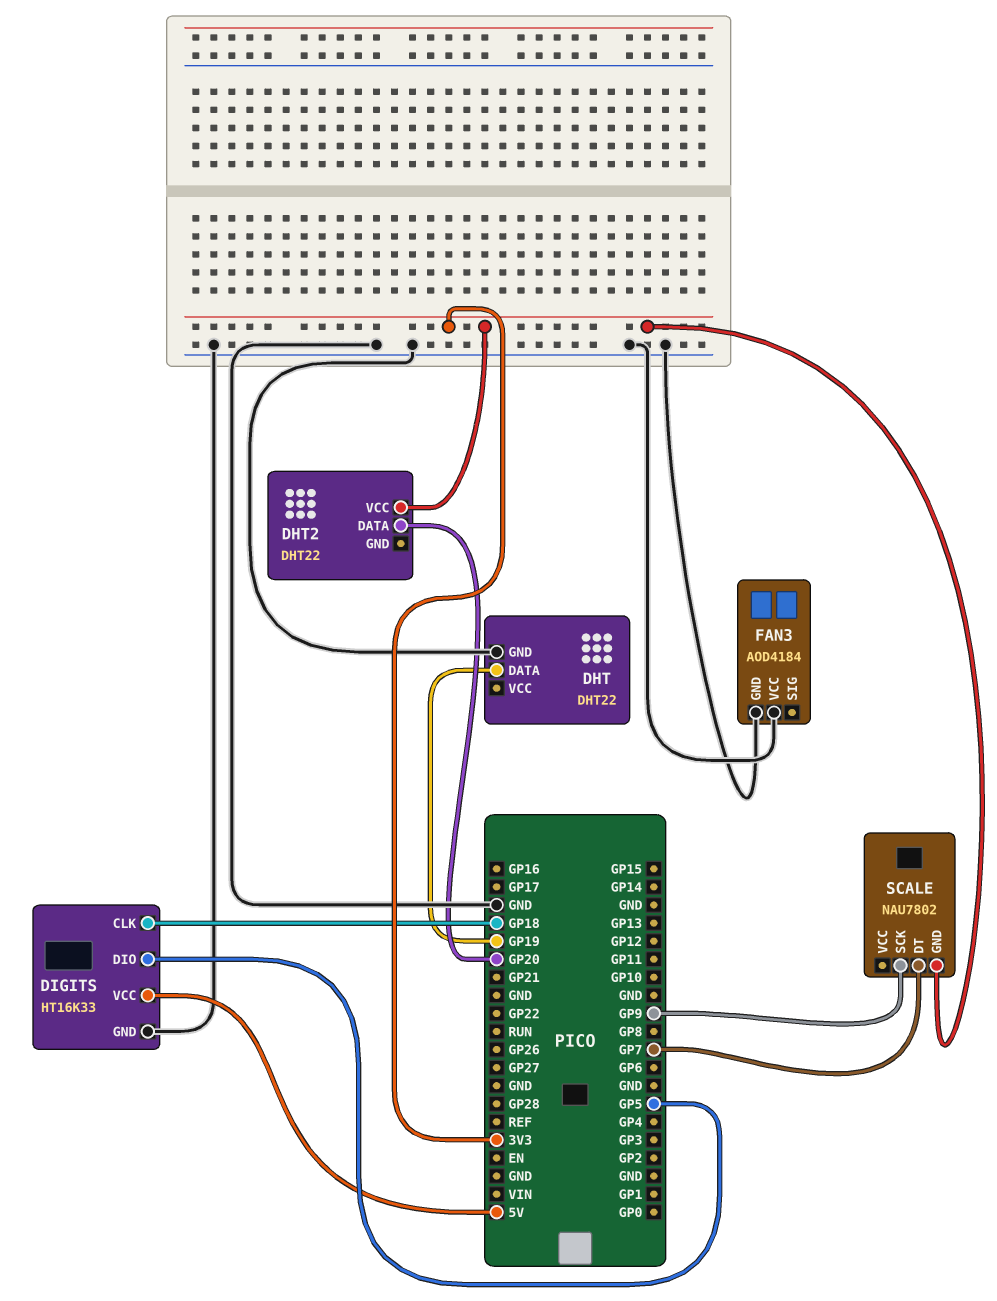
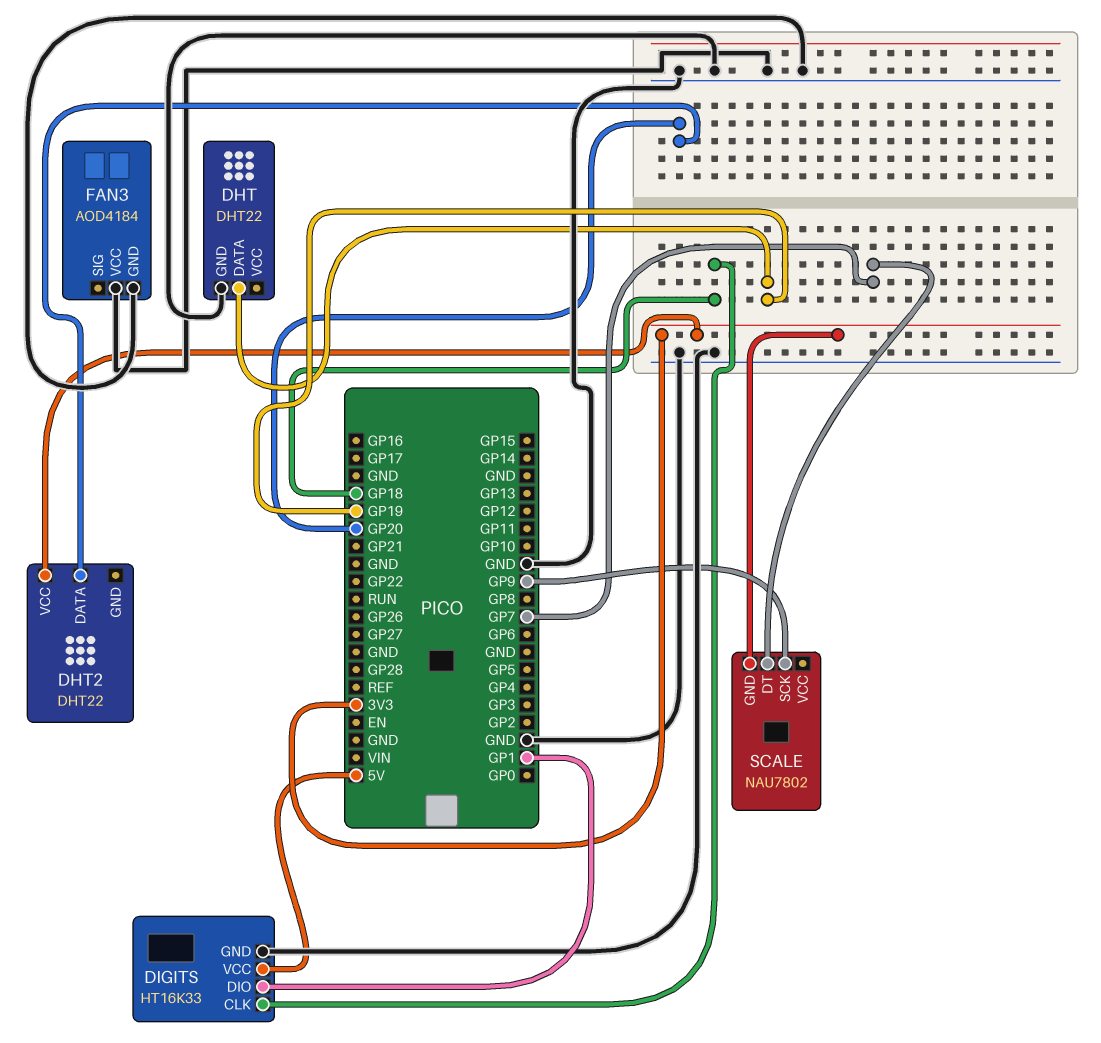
DIGITS pin DIO: GP5 -> GP1

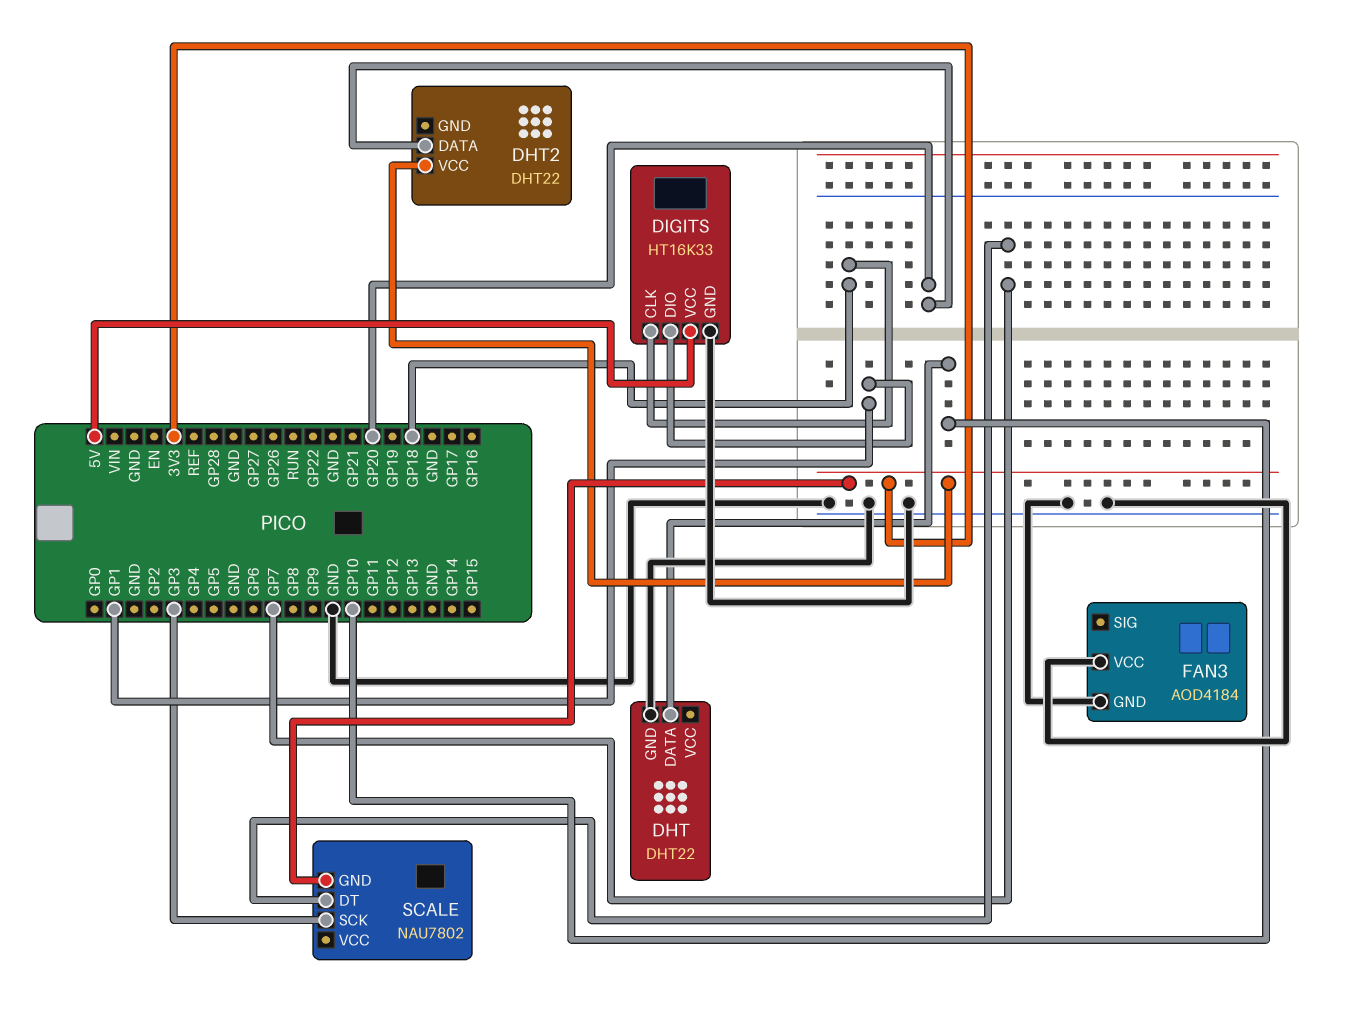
DHT pin DATA: GP19 -> GP10
SCALE pin SCK: GP9 -> GP3

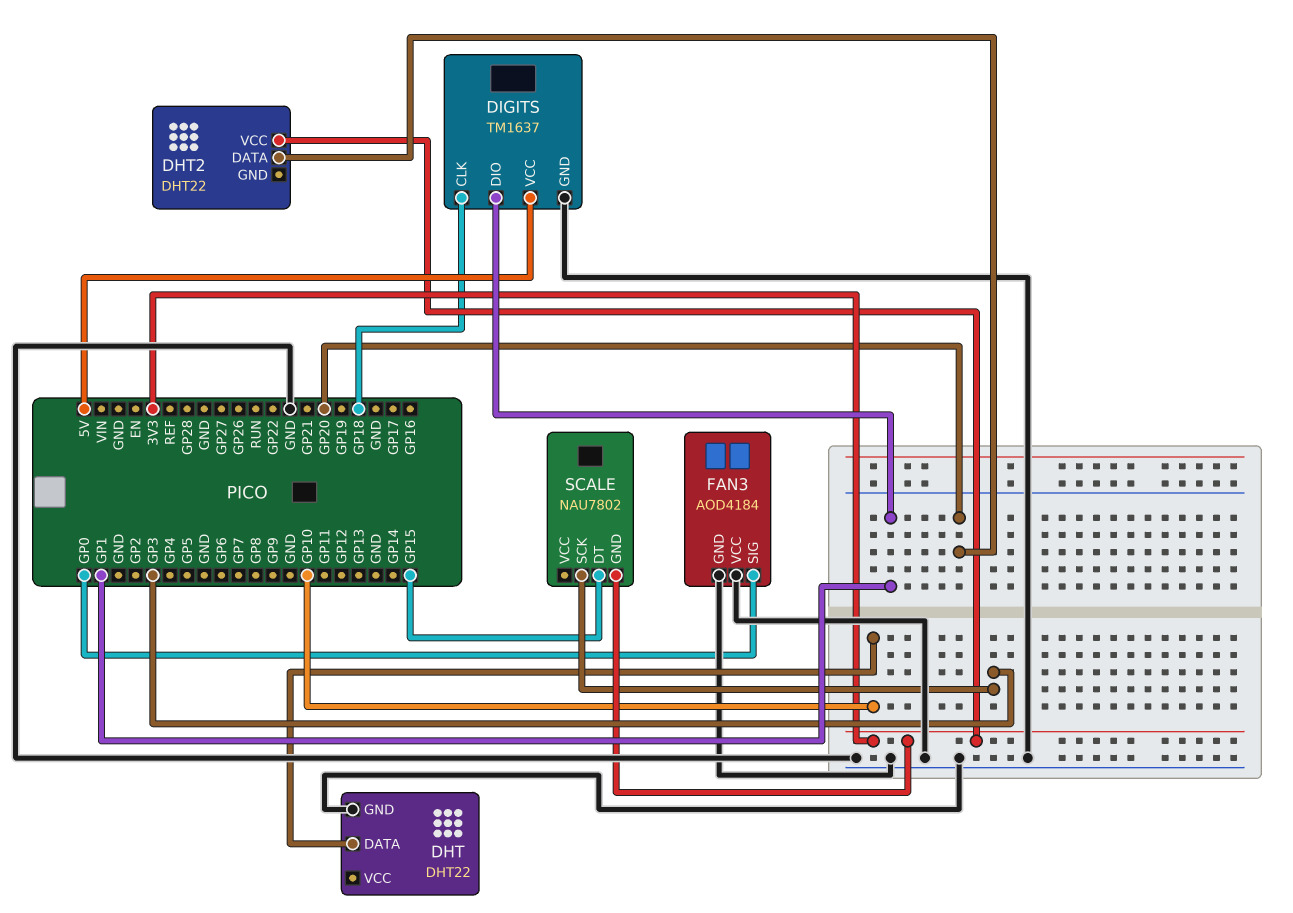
DIGITS: HT16K33 -> TM1637
FAN3 pin SIG: none -> GP0
SCALE pin DT: GP7 -> GP15

